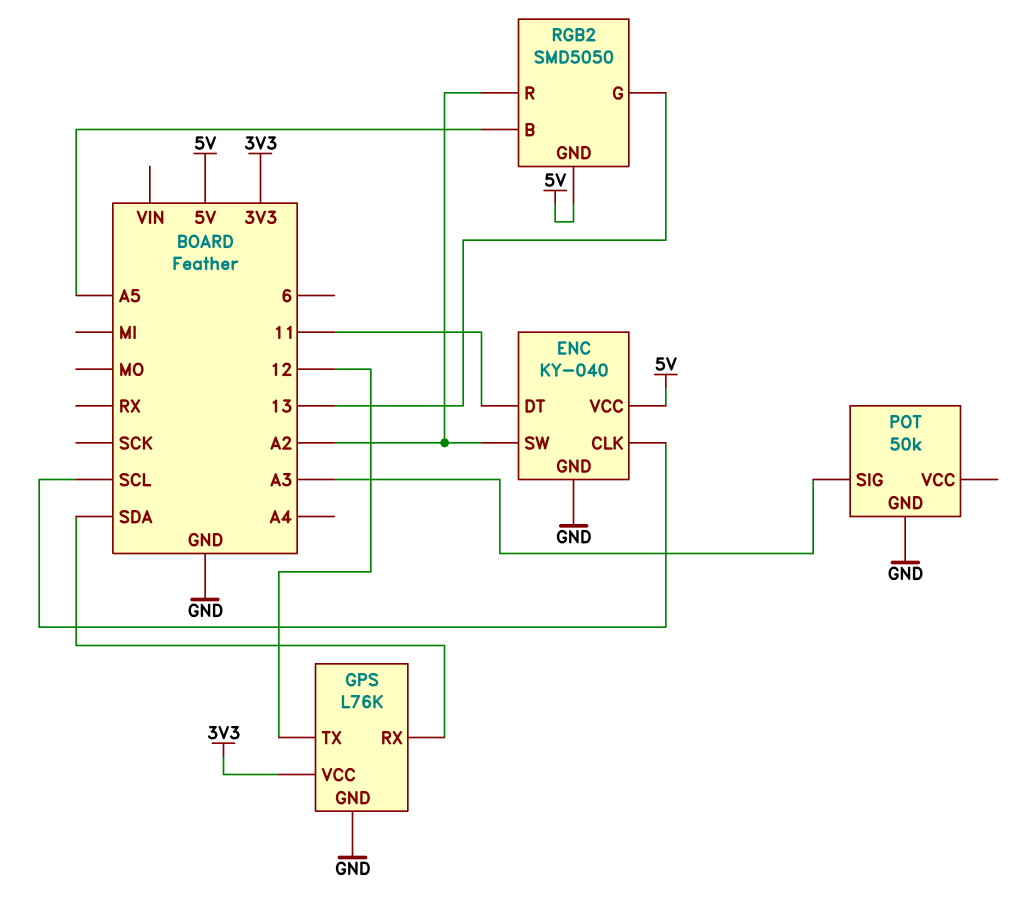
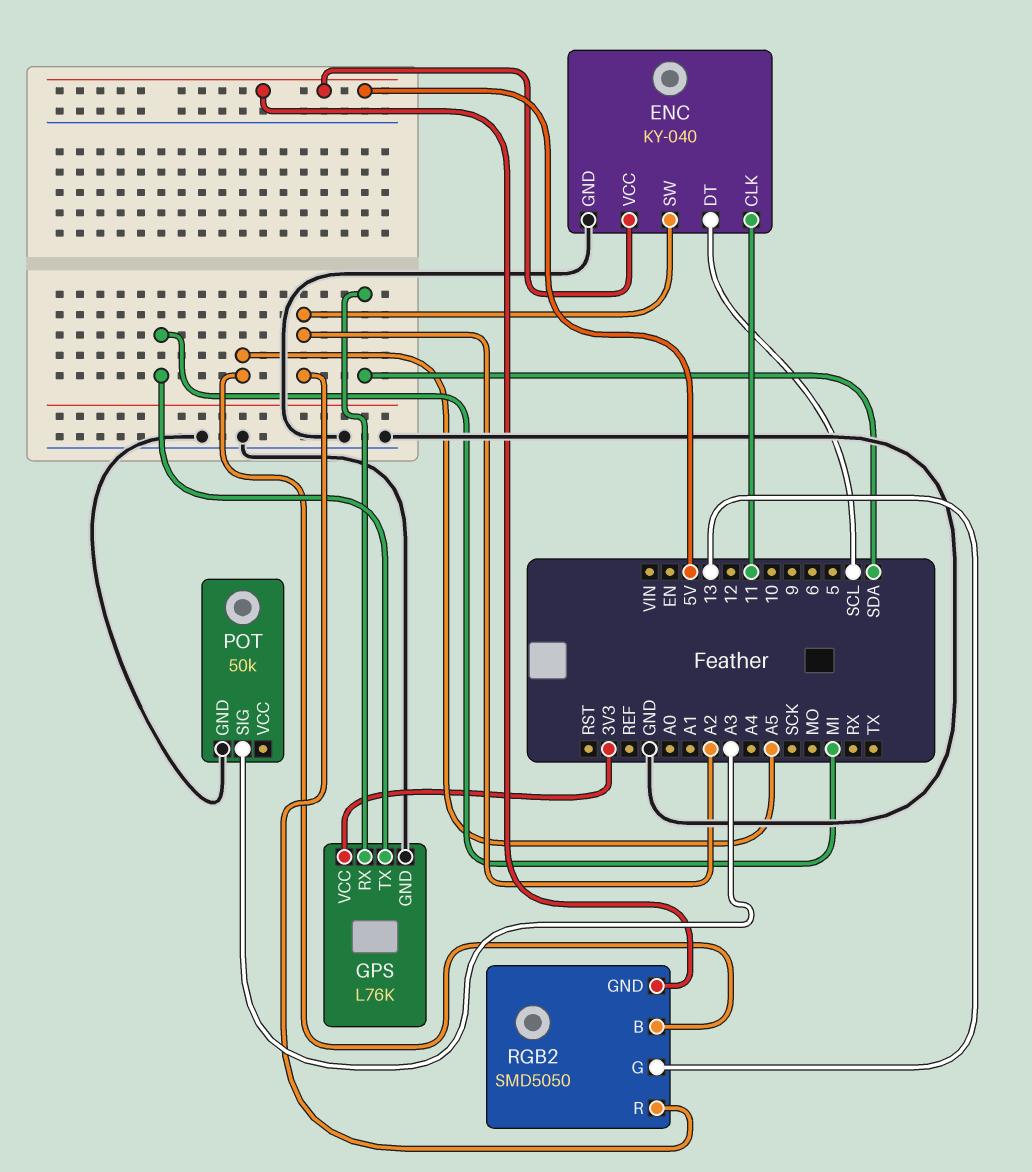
ENC pin CLK: SCL -> 11
ENC pin DT: 11 -> SCL
GPS pin TX: 12 -> MI

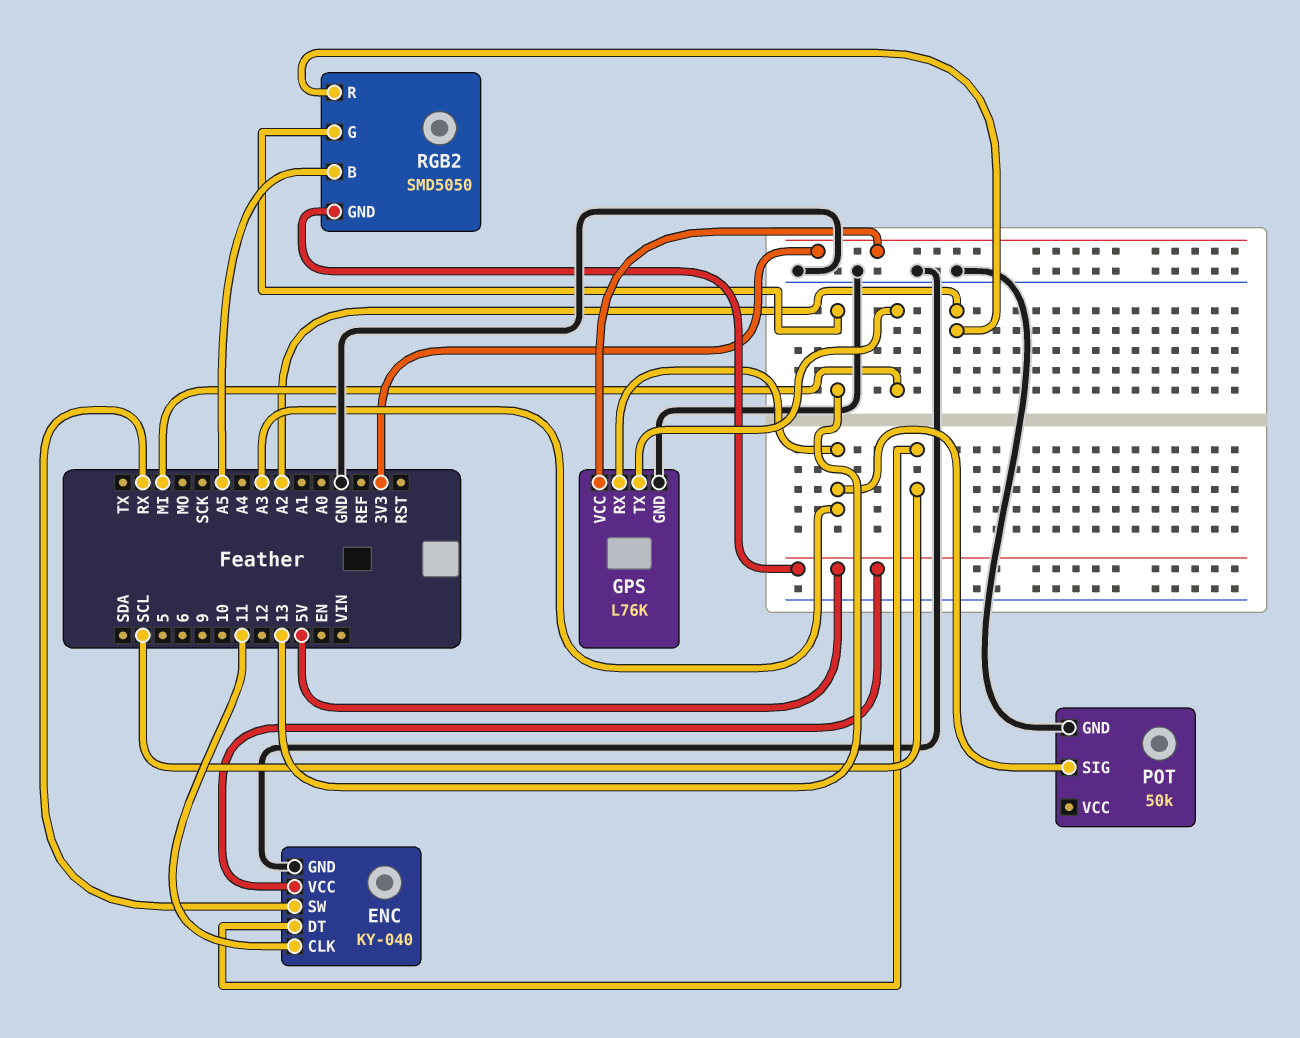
ENC pin SW: A2 -> RX
GPS pin RX: SDA -> A3

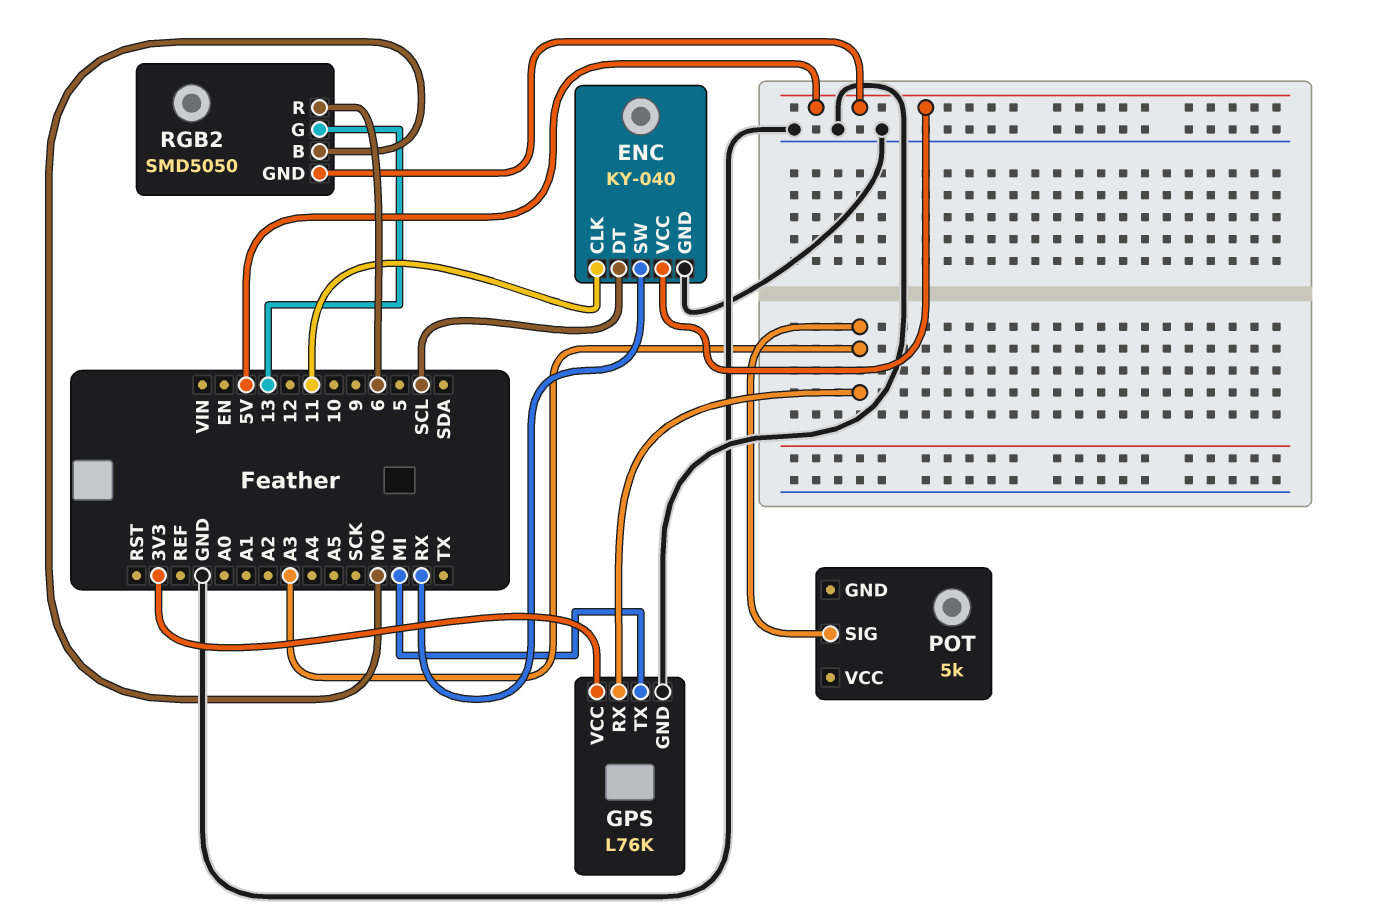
POT: 50k -> 5k
POT pin GND: GND -> none
RGB2 pin B: A5 -> MO
RGB2 pin R: A2 -> 6

